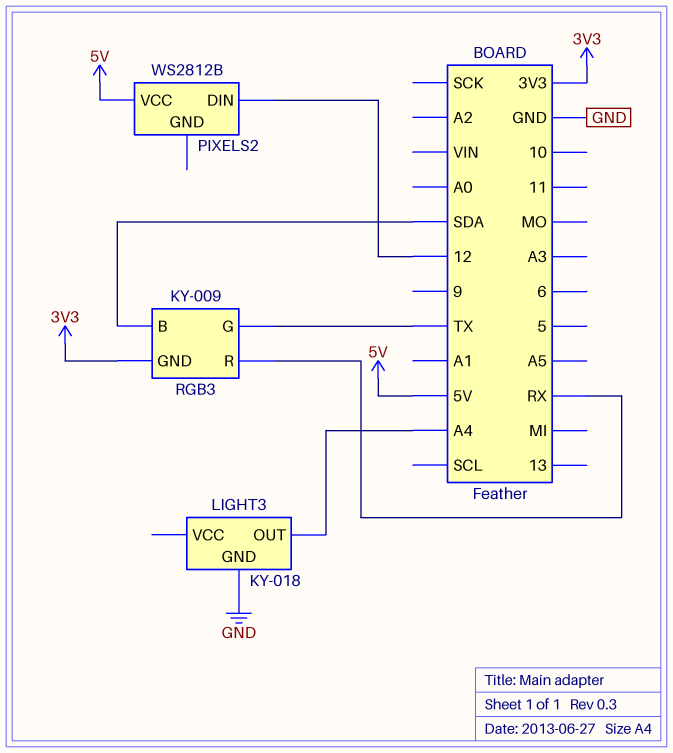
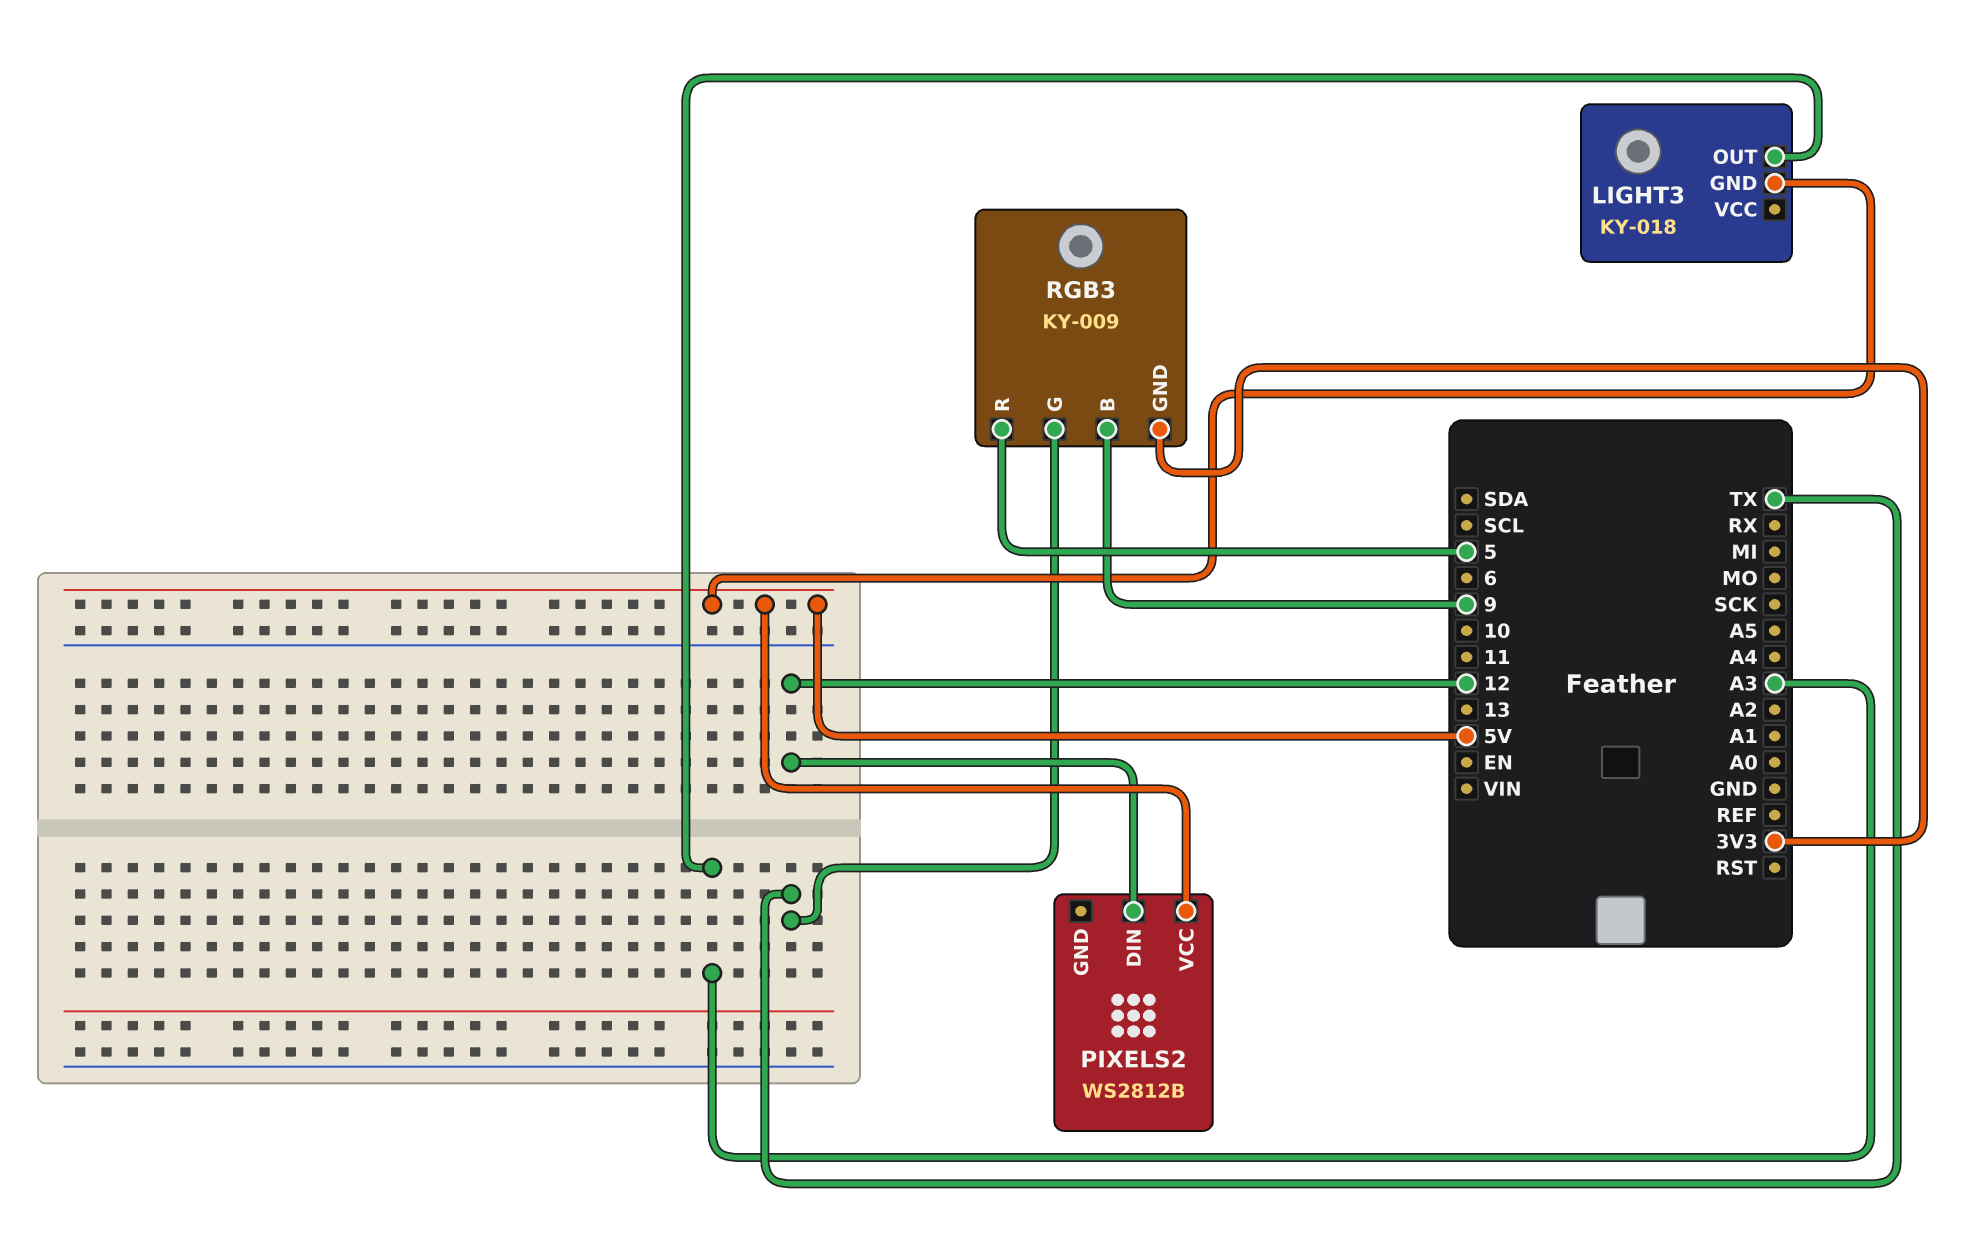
LIGHT3 pin GND: GND -> 5V
LIGHT3 pin OUT: A4 -> A3
RGB3 pin B: SDA -> 9
RGB3 pin R: RX -> 5

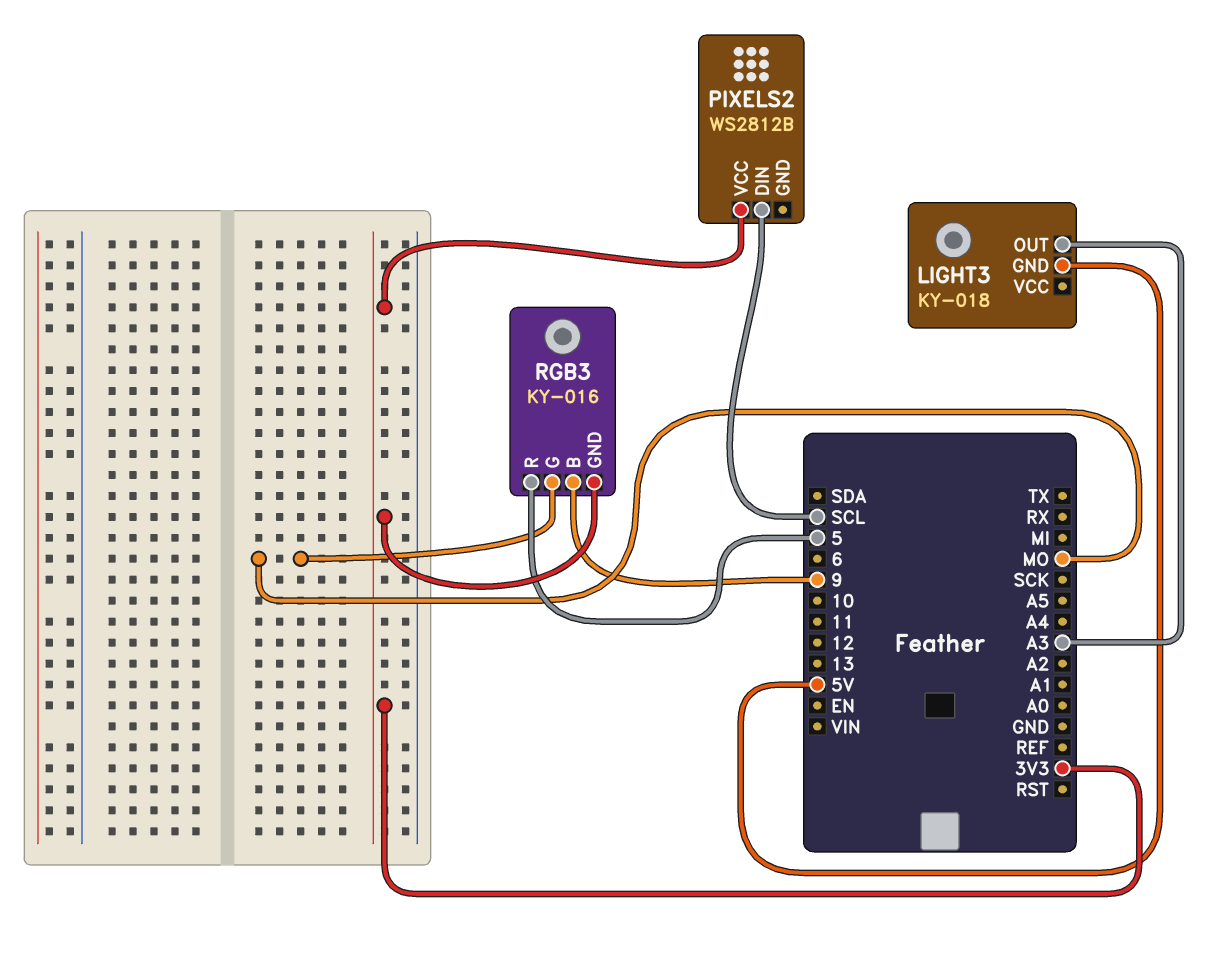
PIXELS2 pin DIN: 12 -> SCL
PIXELS2 pin VCC: 5V -> 3V3
RGB3: KY-009 -> KY-016
RGB3 pin G: TX -> MO

